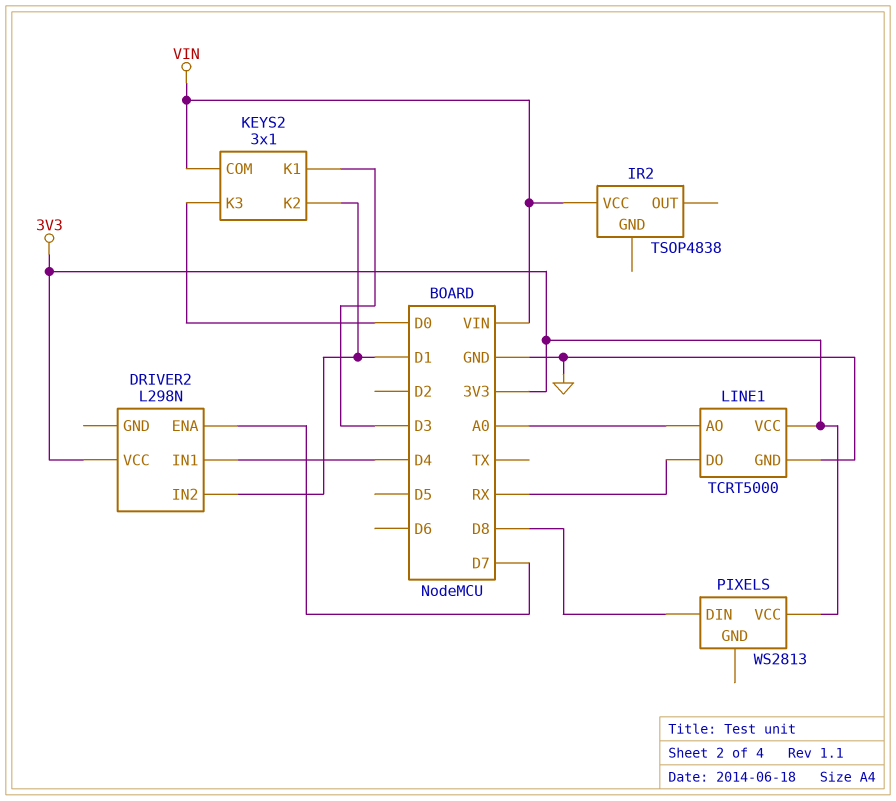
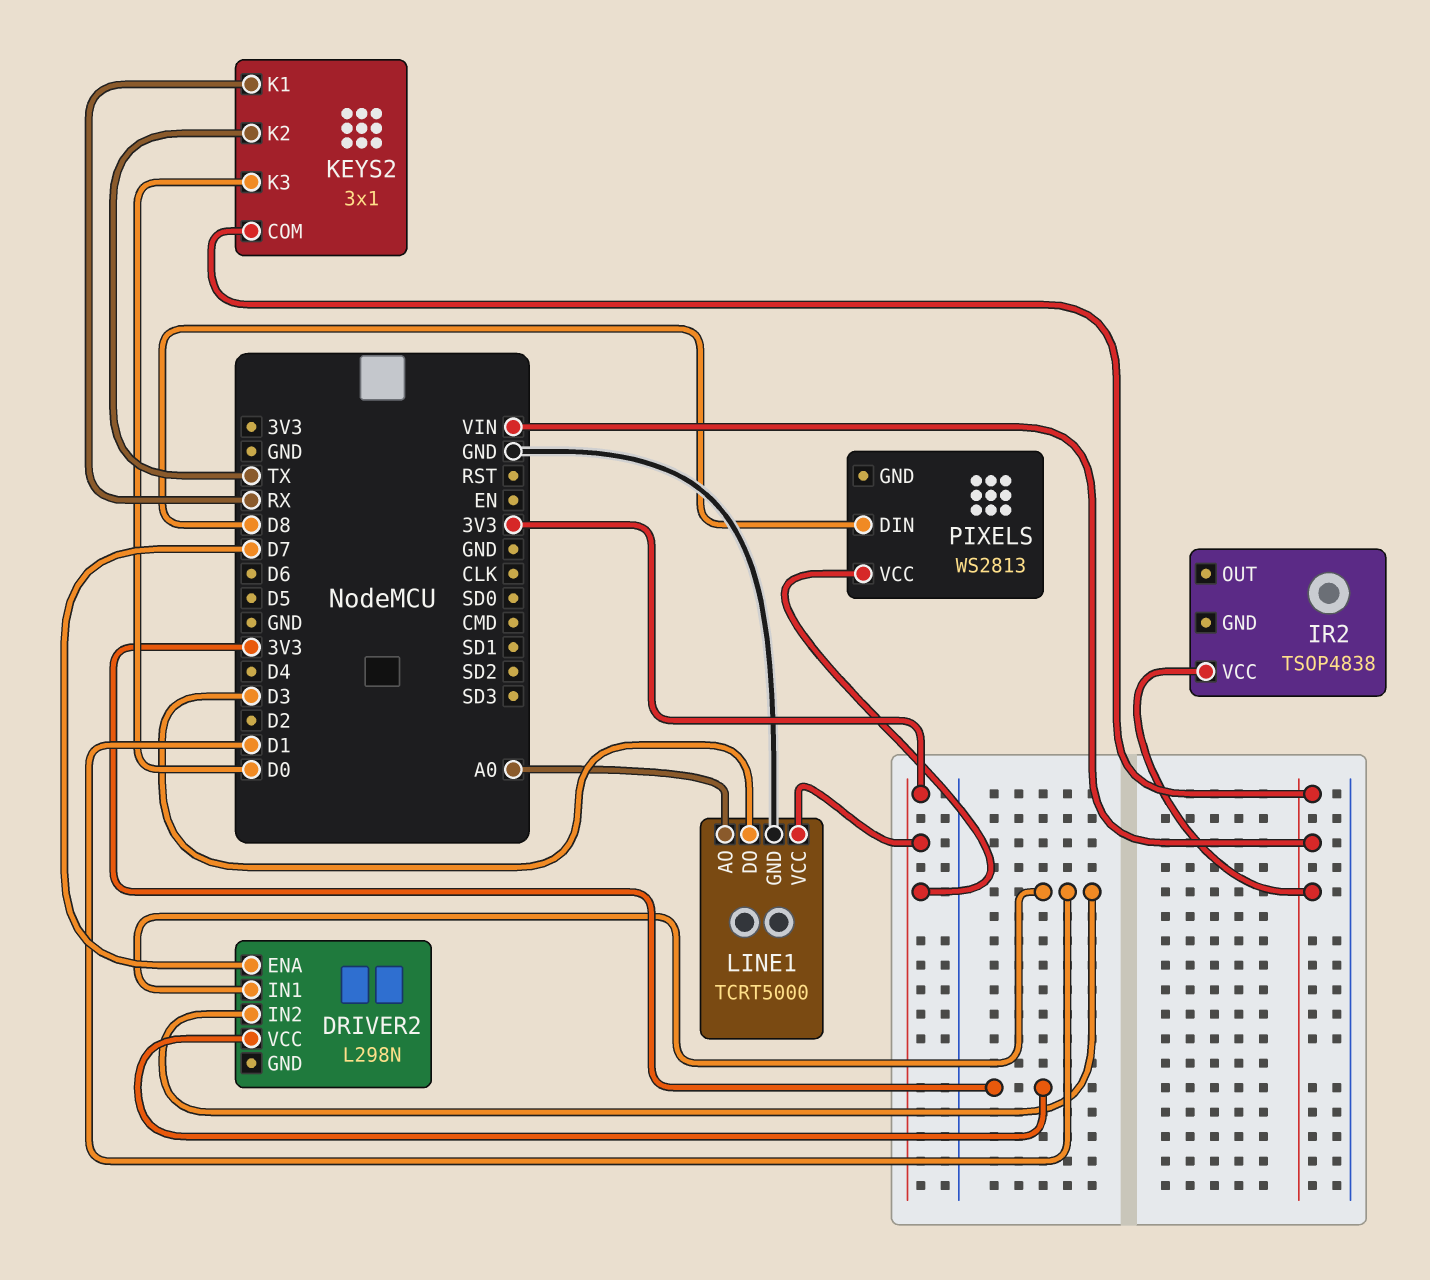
DRIVER2 pin IN1: D4 -> D1
KEYS2 pin K1: D3 -> RX
KEYS2 pin K2: D1 -> TX
LINE1 pin DO: RX -> D3

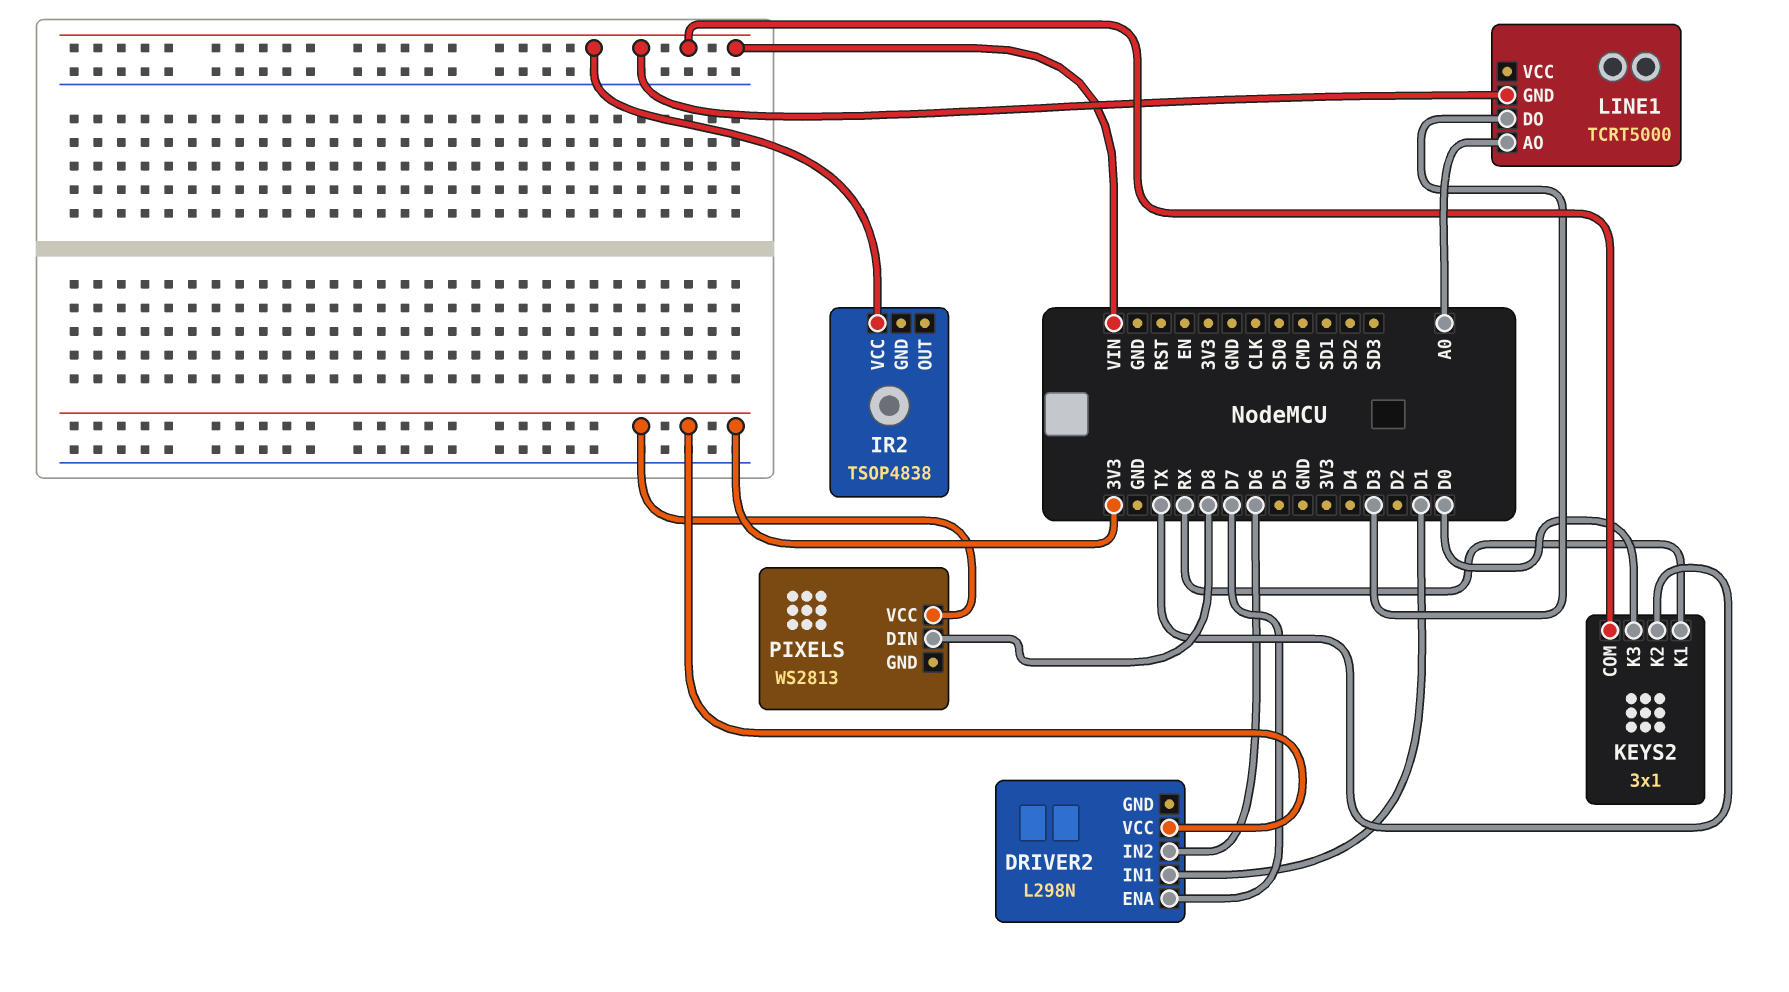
DRIVER2 pin IN2: D1 -> D6
LINE1 pin GND: GND -> VIN
LINE1 pin VCC: 3V3 -> none

